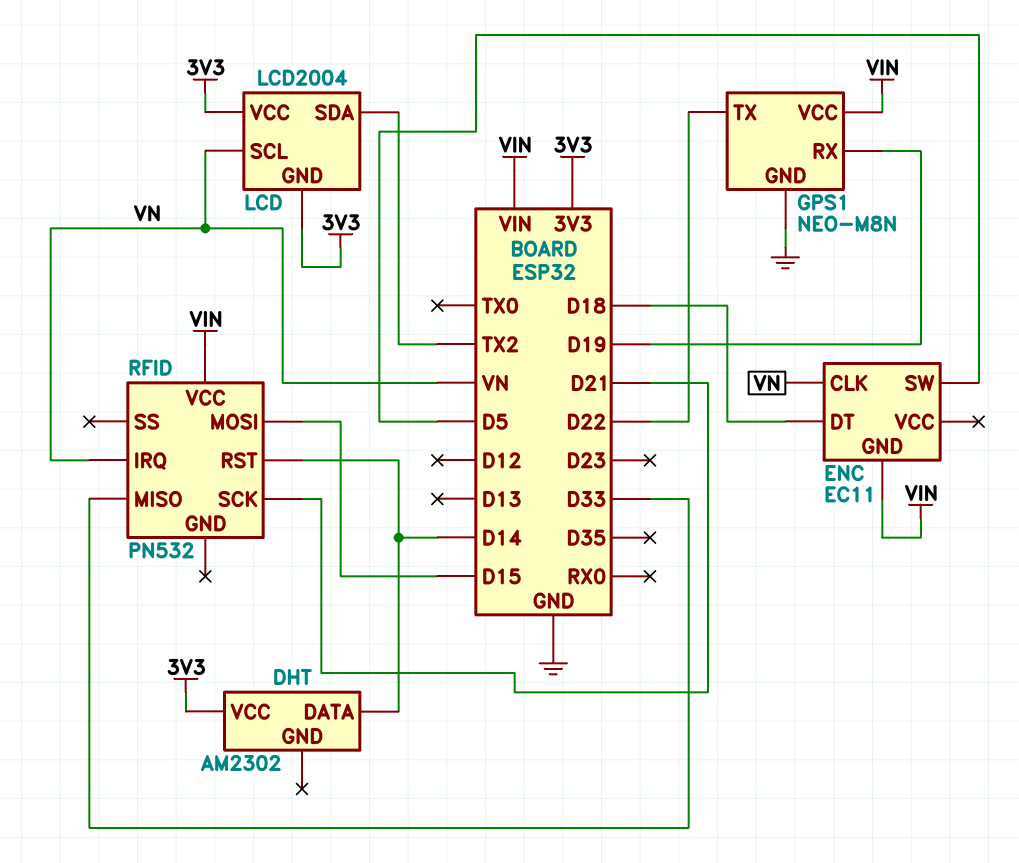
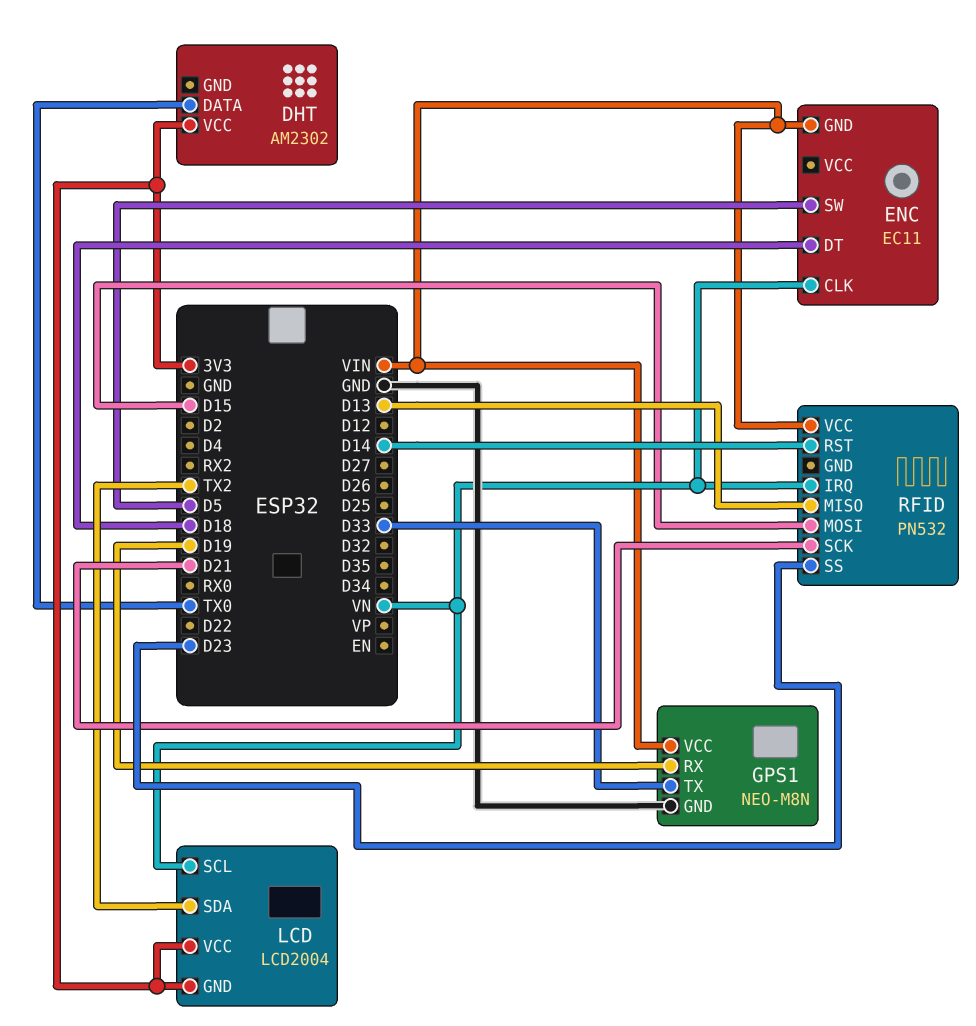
DHT pin DATA: D14 -> TX0
GPS1 pin TX: D22 -> D33
RFID pin MISO: D33 -> D13
RFID pin SS: none -> D23

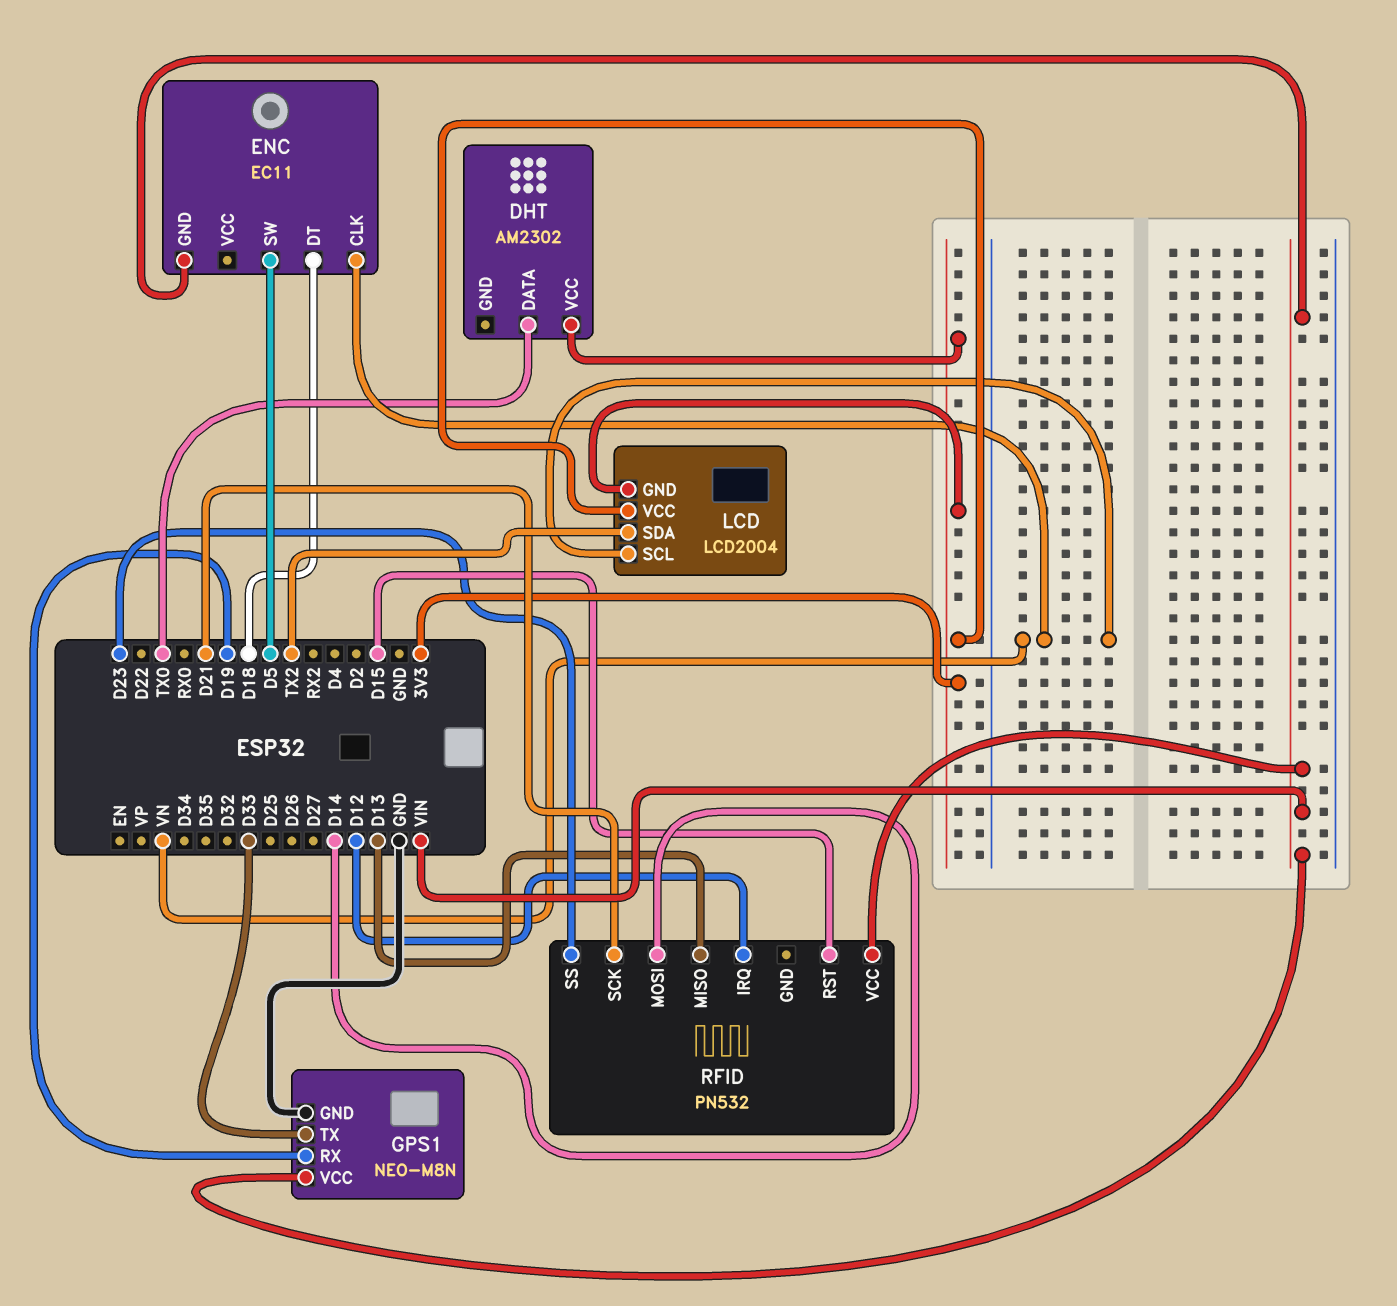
RFID pin IRQ: VN -> D12
RFID pin MOSI: D15 -> D14
RFID pin RST: D14 -> D15

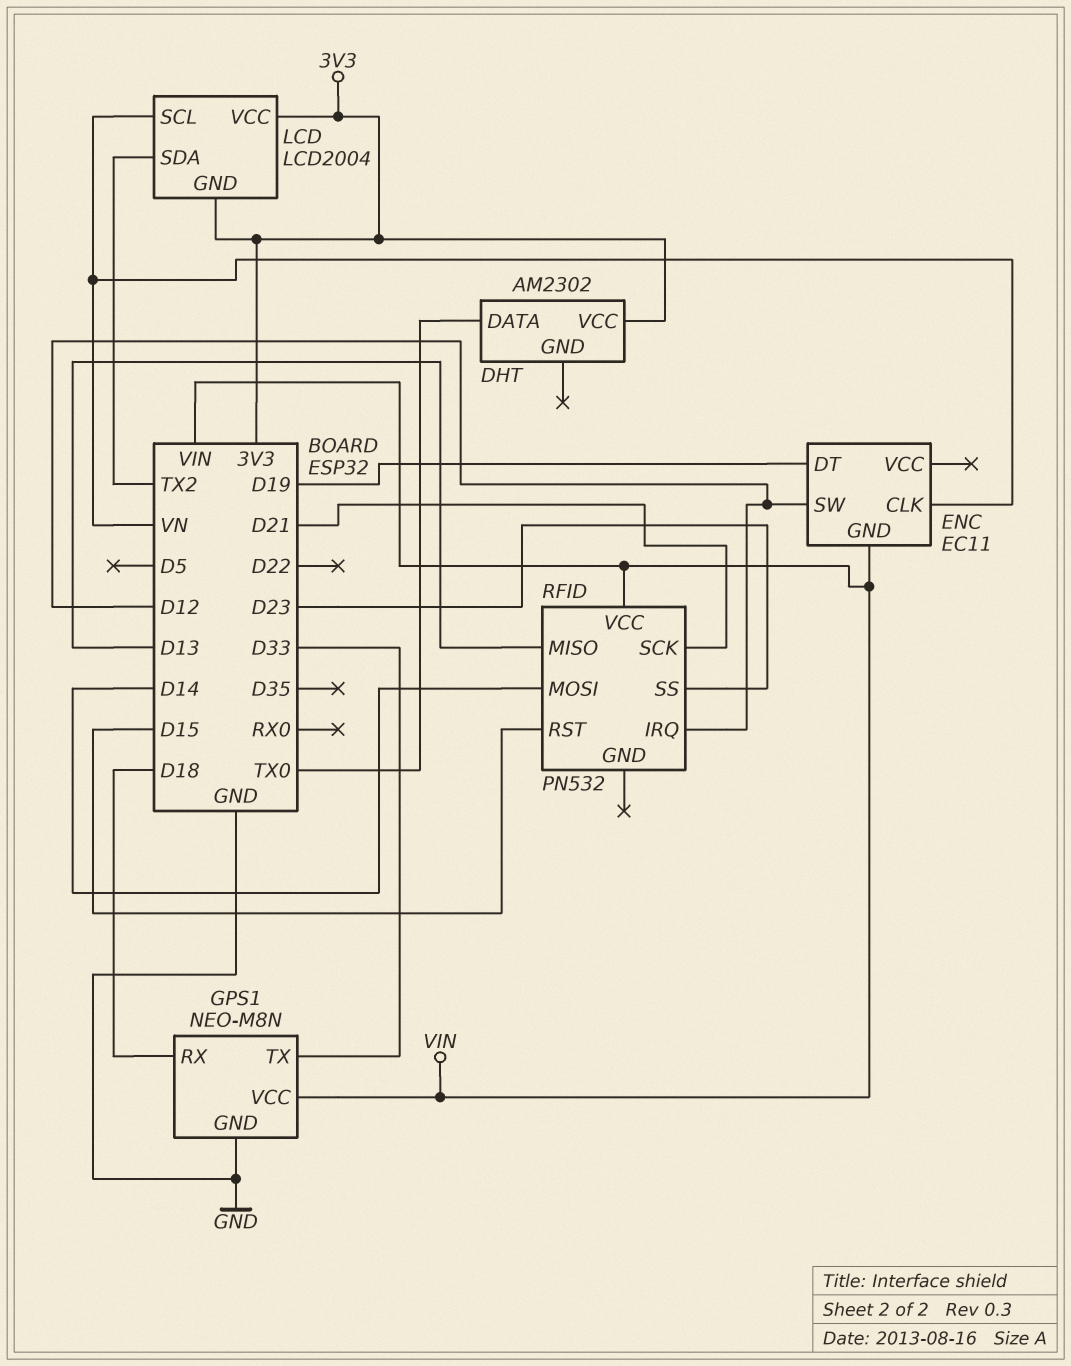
ENC pin DT: D18 -> D19
ENC pin SW: D5 -> D12
GPS1 pin RX: D19 -> D18

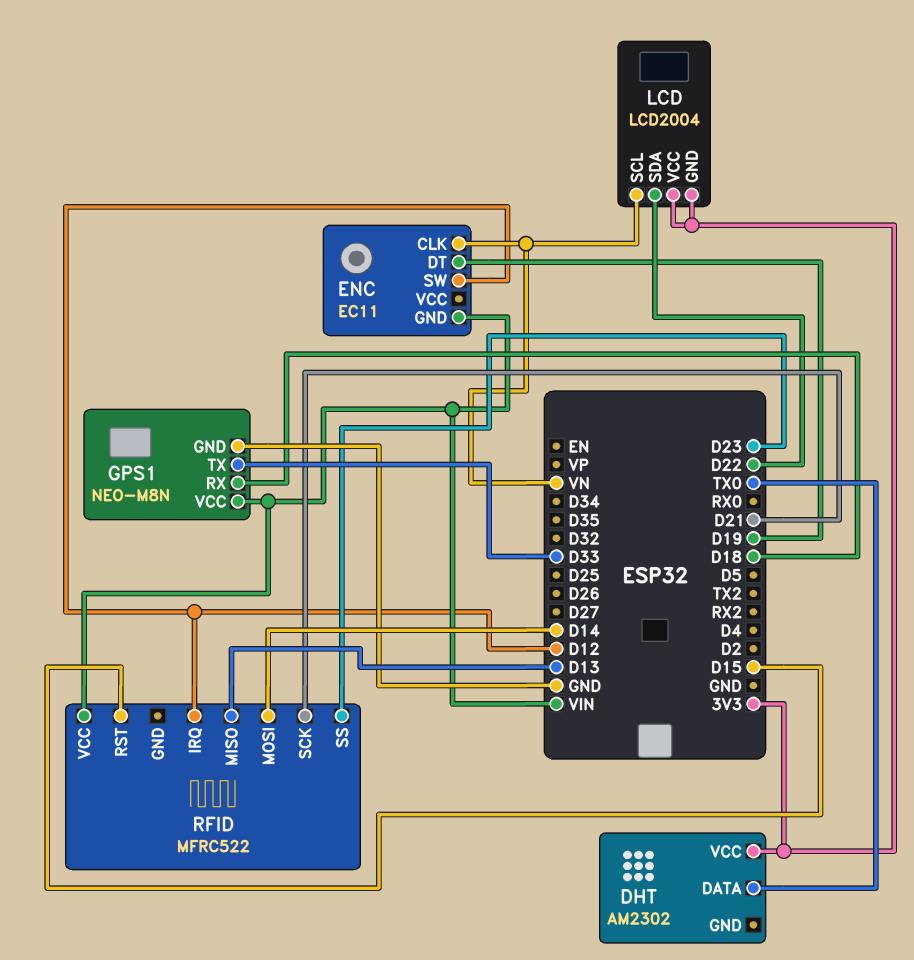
LCD pin SDA: TX2 -> D22
RFID: PN532 -> MFRC522

